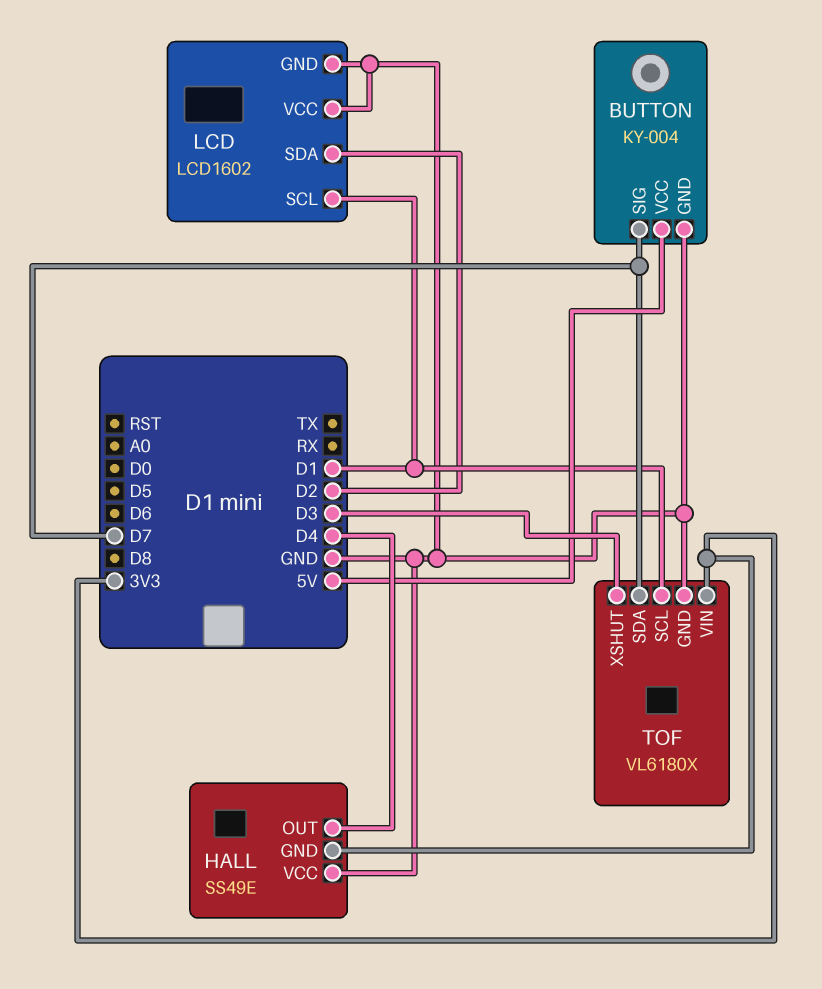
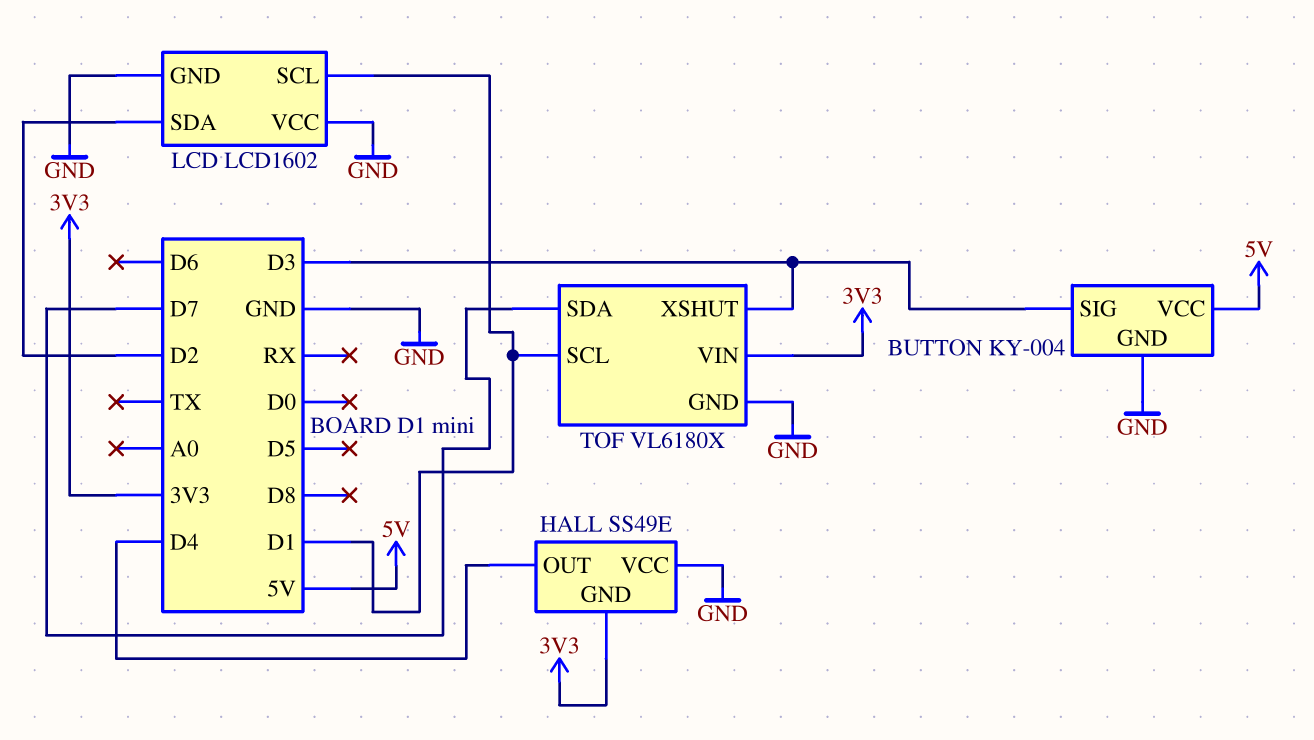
BUTTON pin SIG: D7 -> D3

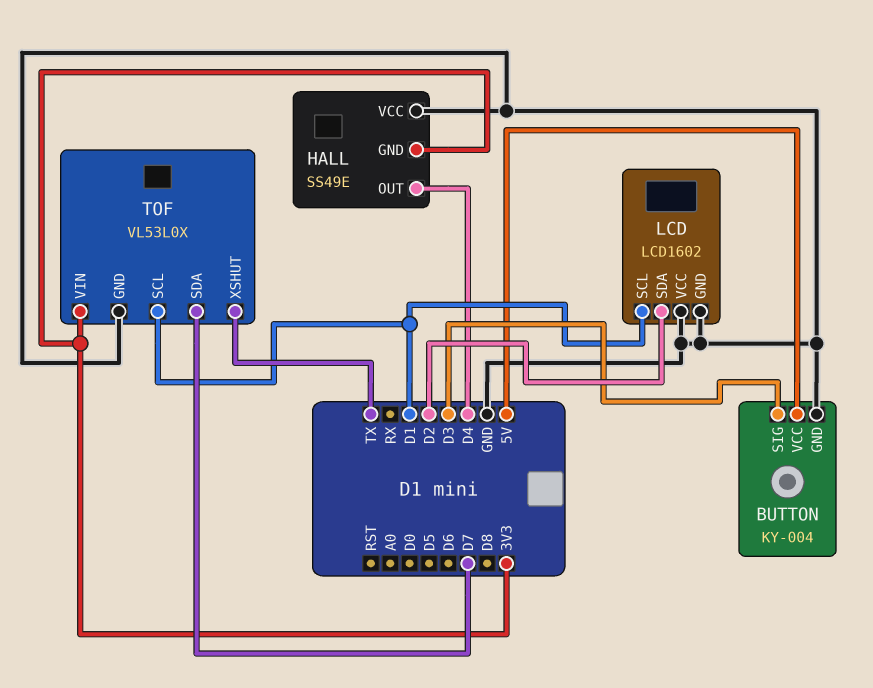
TOF: VL6180X -> VL53L0X
TOF pin XSHUT: D3 -> TX

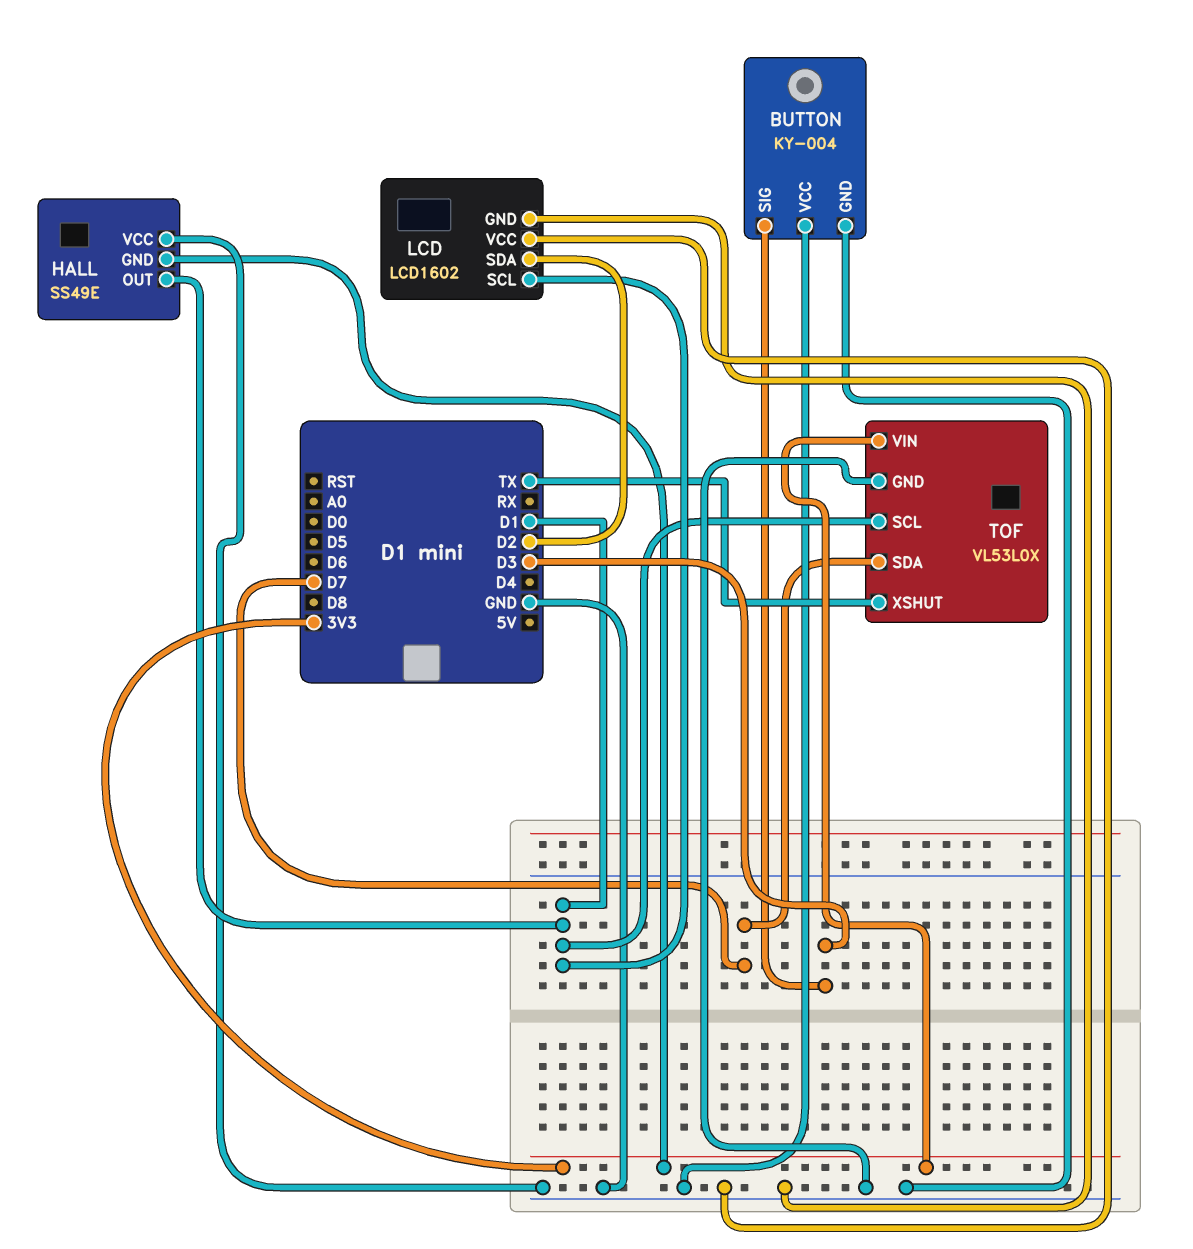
BUTTON pin VCC: 5V -> GND
HALL pin OUT: D4 -> D1

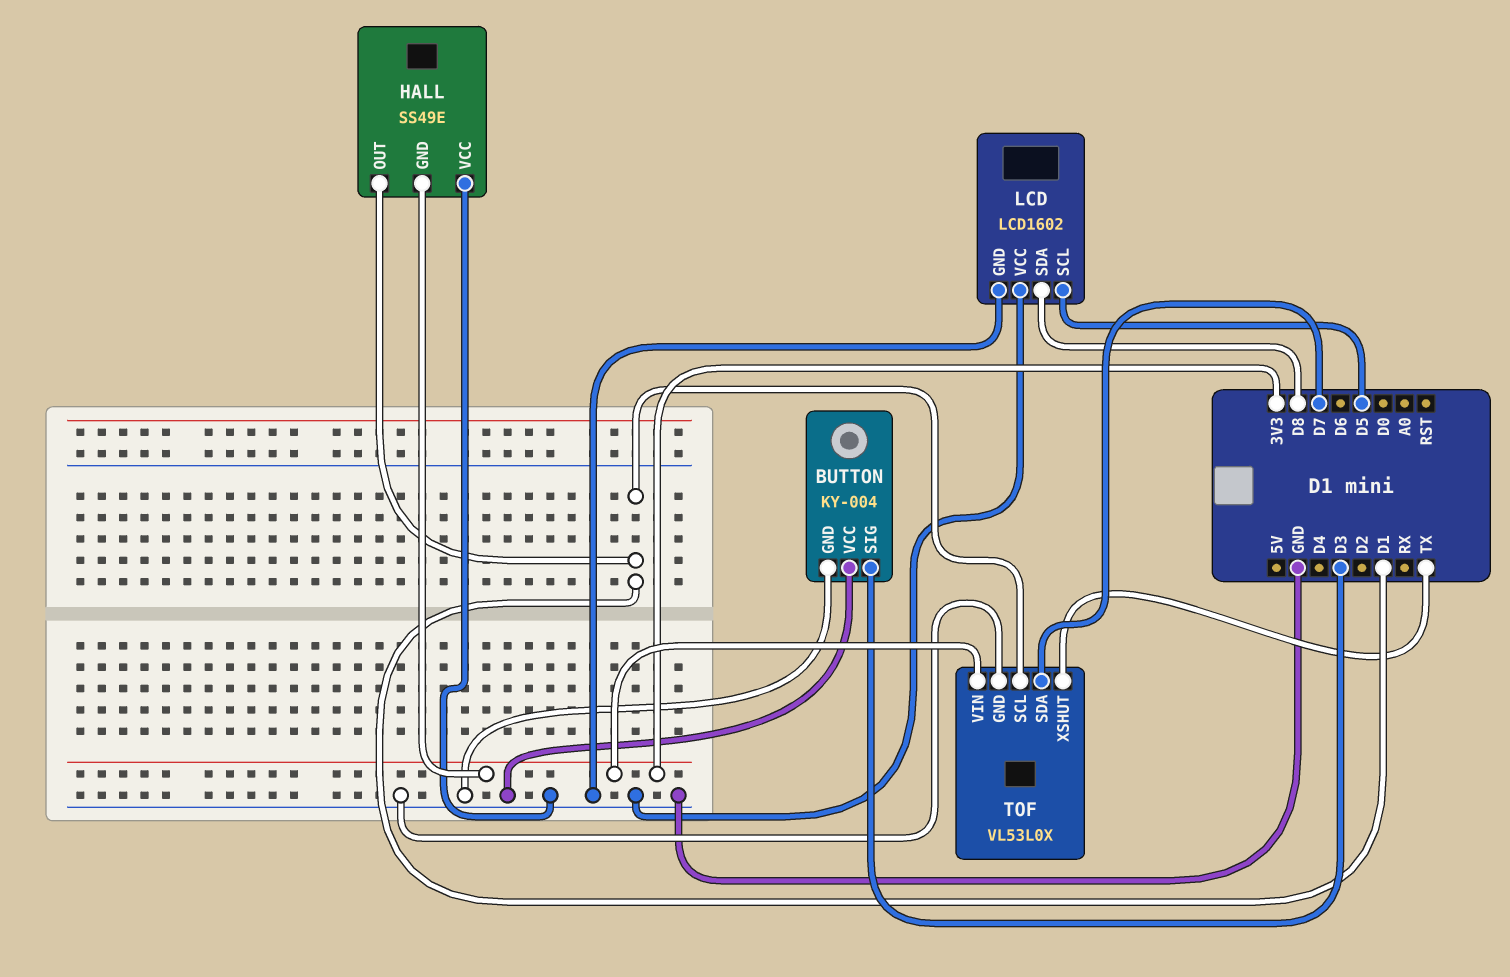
LCD pin SCL: D1 -> D5
LCD pin SDA: D2 -> D8

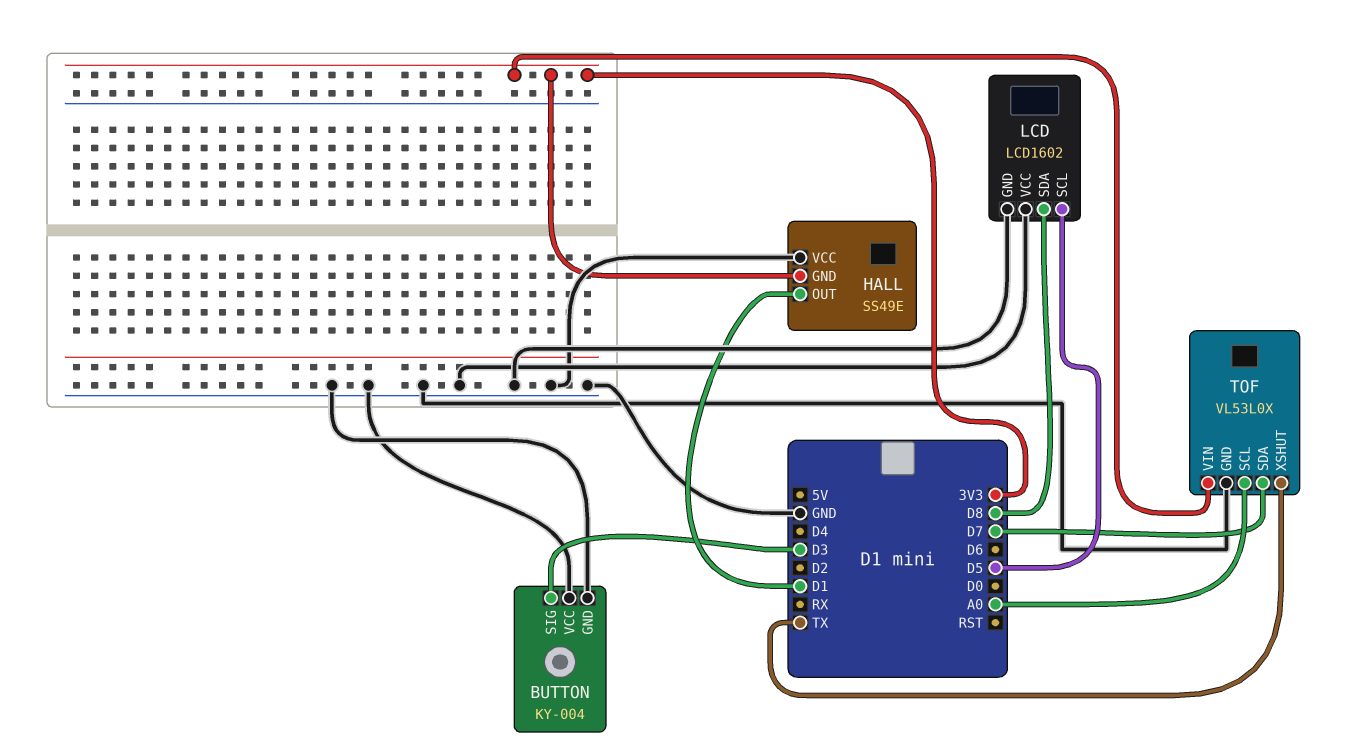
TOF pin SCL: D1 -> A0

